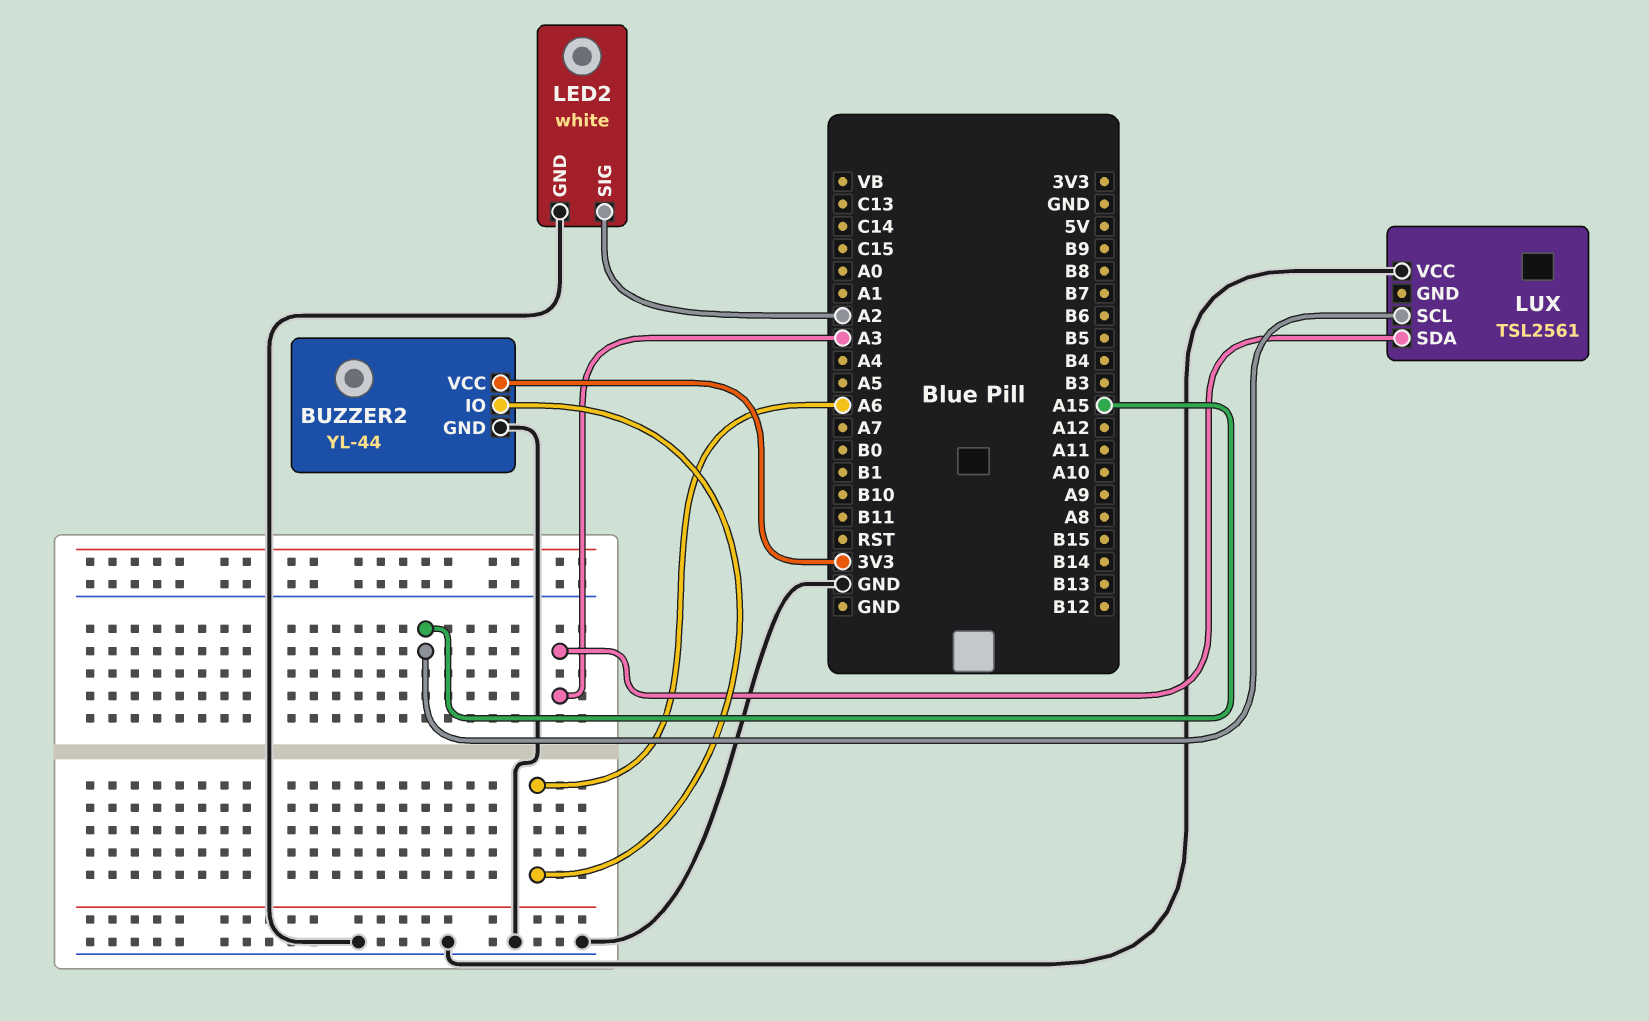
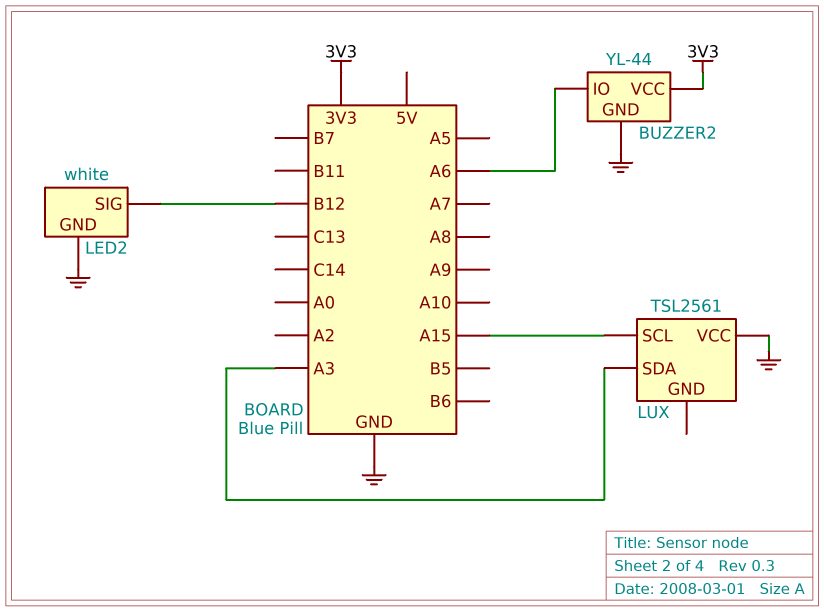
LED2 pin SIG: A2 -> B12

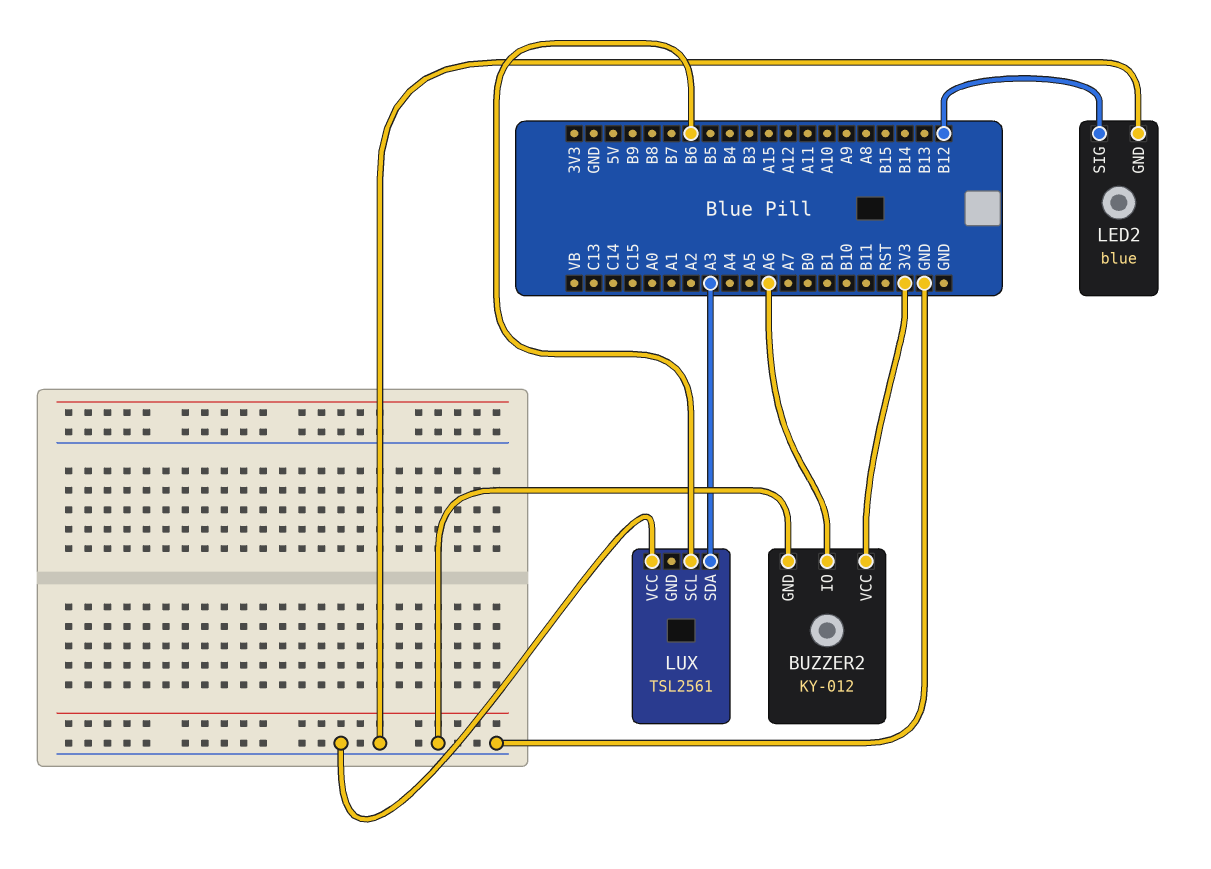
BUZZER2: YL-44 -> KY-012
LED2: white -> blue
LUX pin SCL: A15 -> B6

